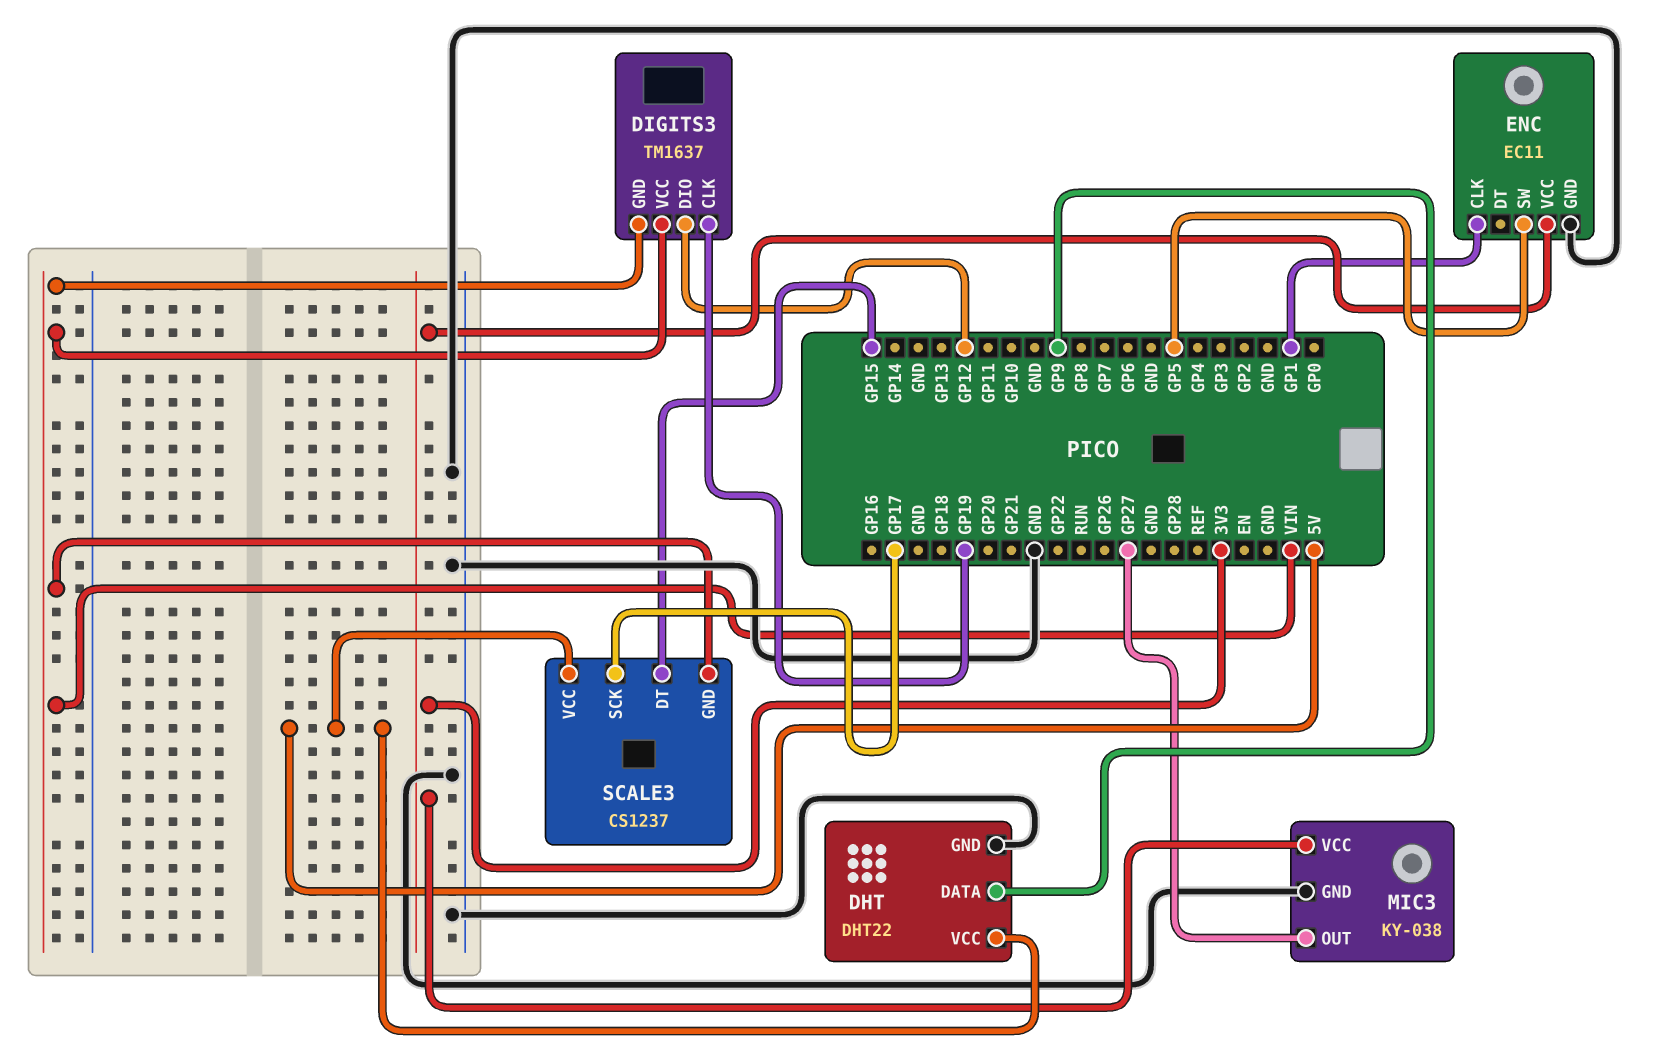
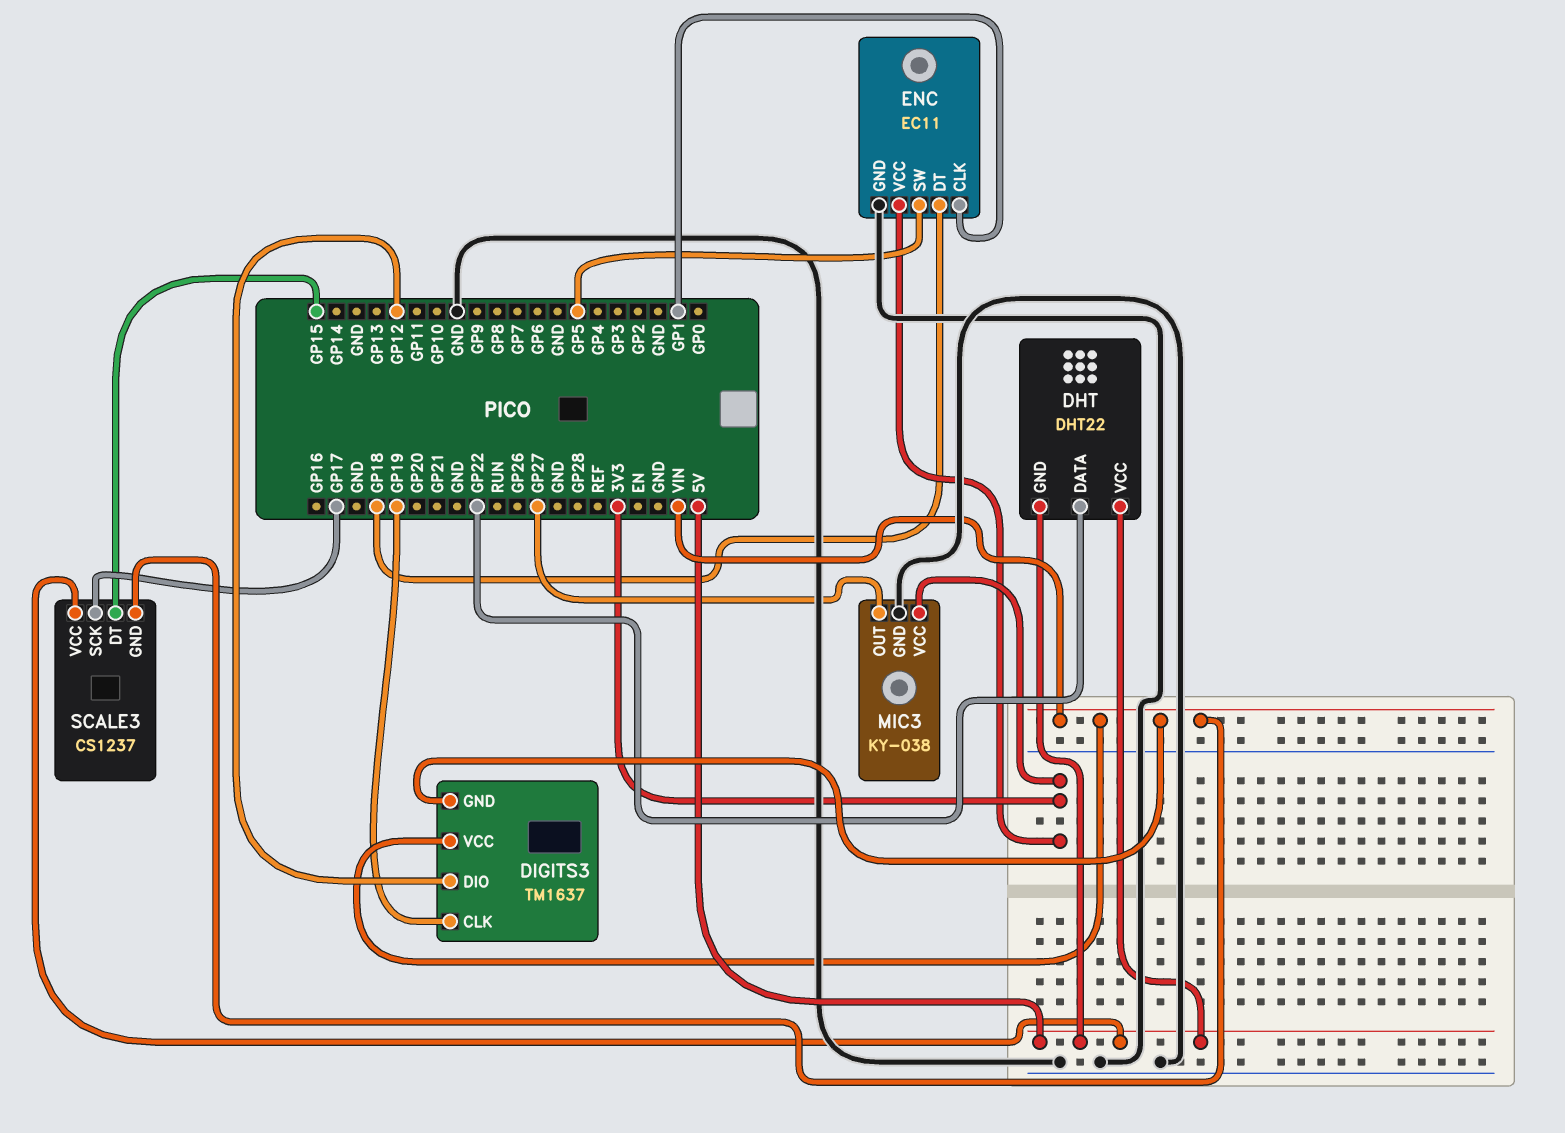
DHT pin DATA: GP9 -> GP22
DHT pin GND: GND -> 5V
ENC pin DT: none -> GP18

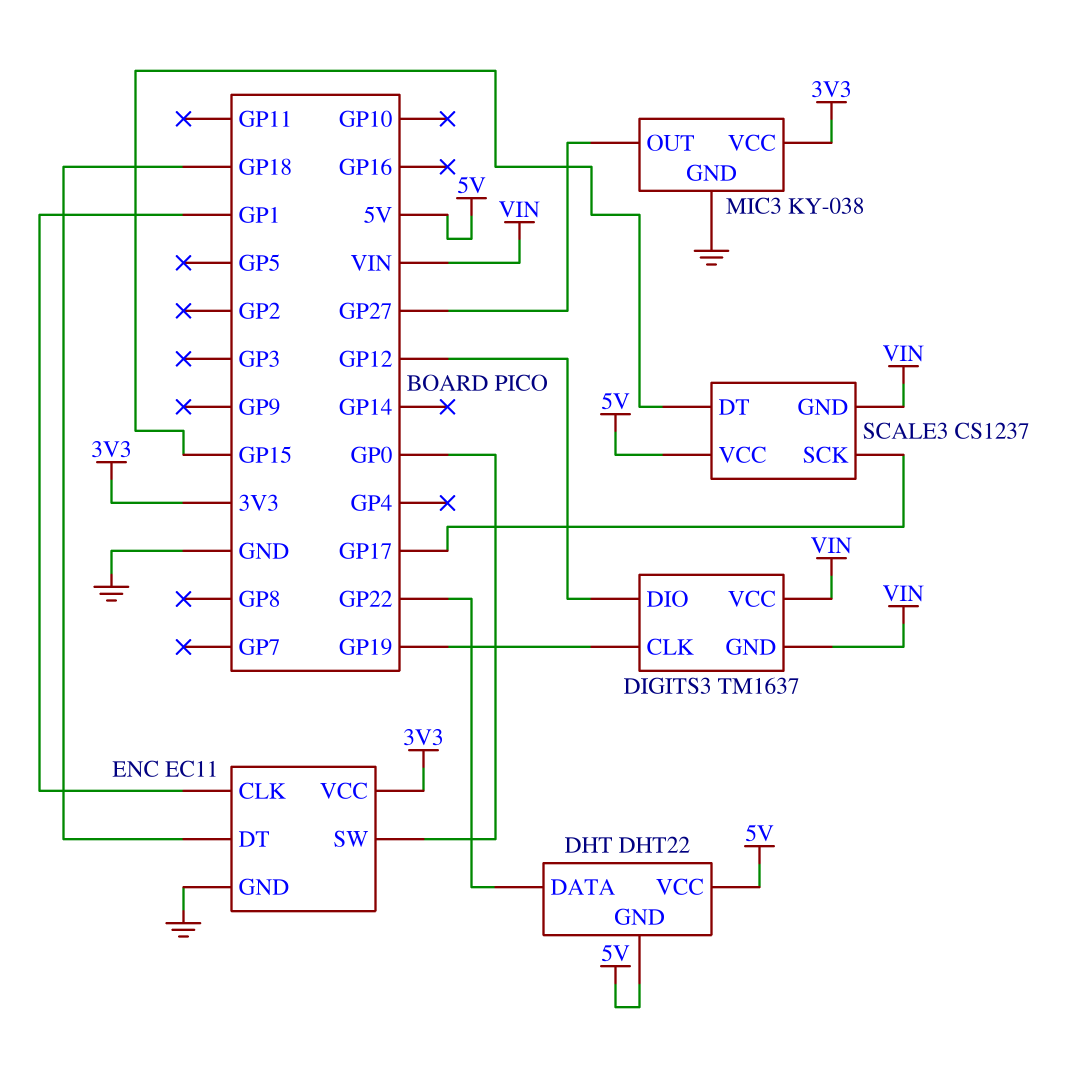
ENC pin SW: GP5 -> GP0

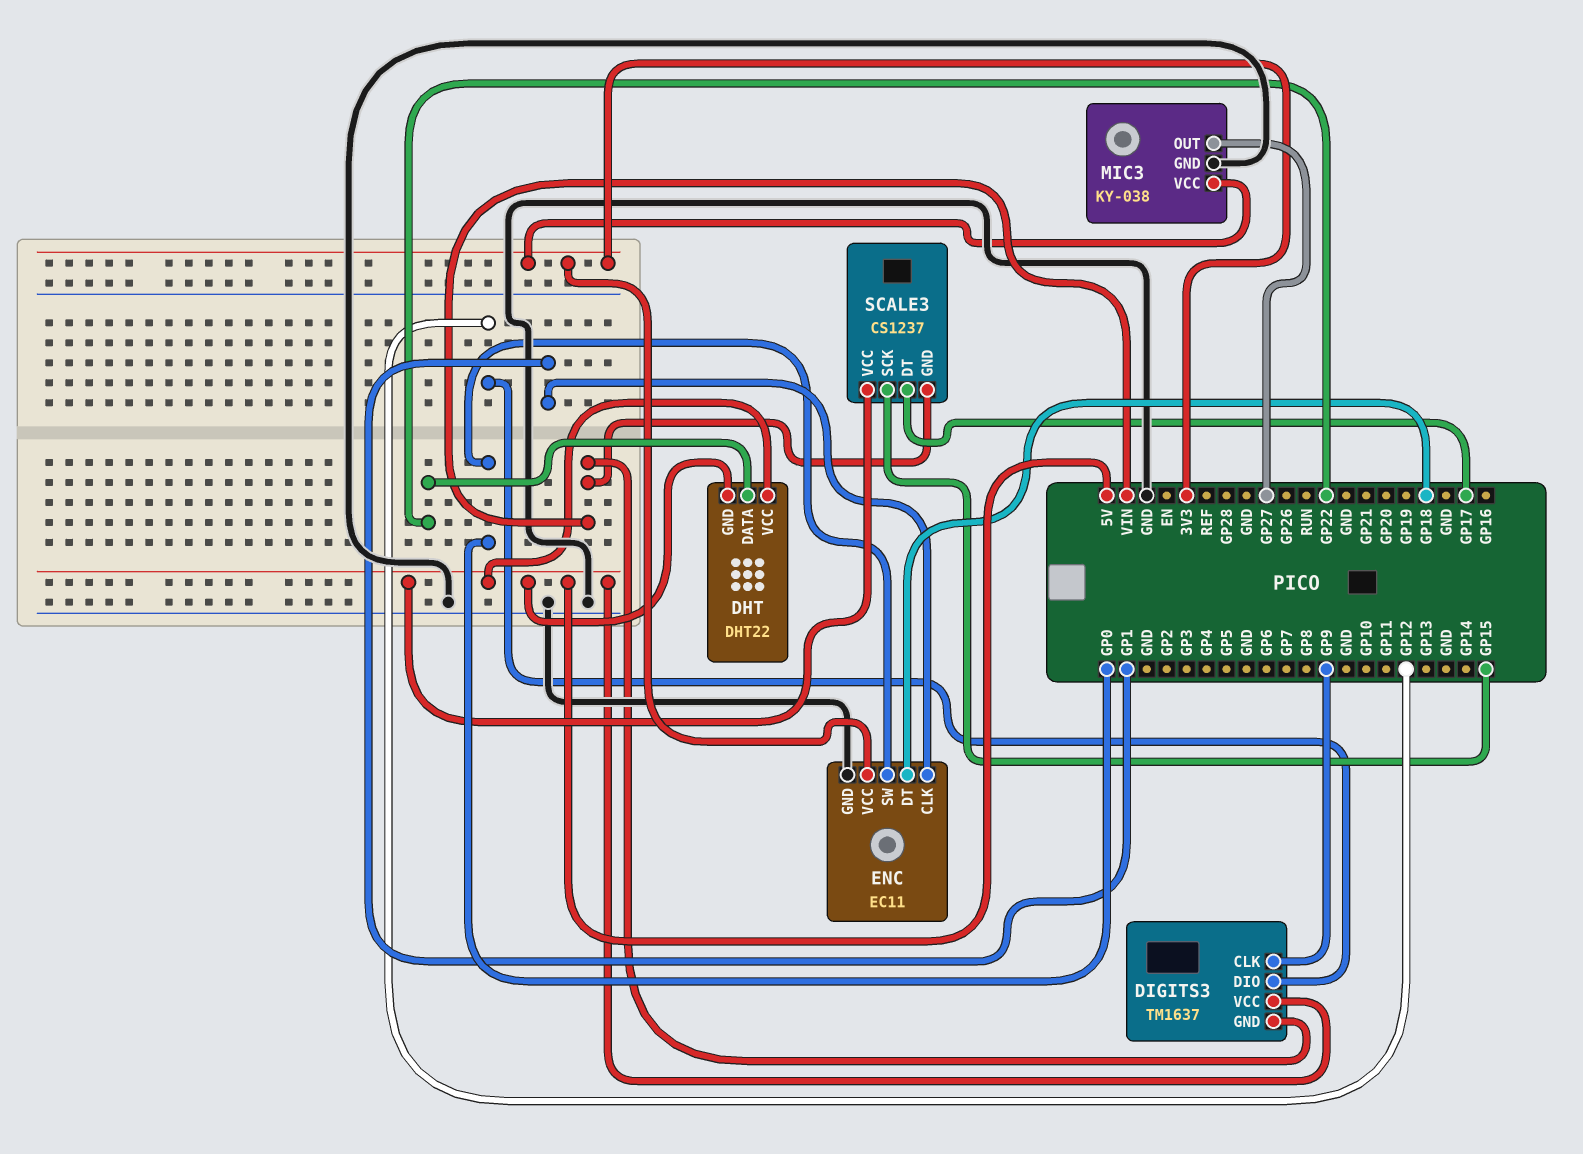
DIGITS3 pin CLK: GP19 -> GP9
DIGITS3 pin VCC: VIN -> 5V
SCALE3 pin DT: GP15 -> GP17
SCALE3 pin SCK: GP17 -> GP15

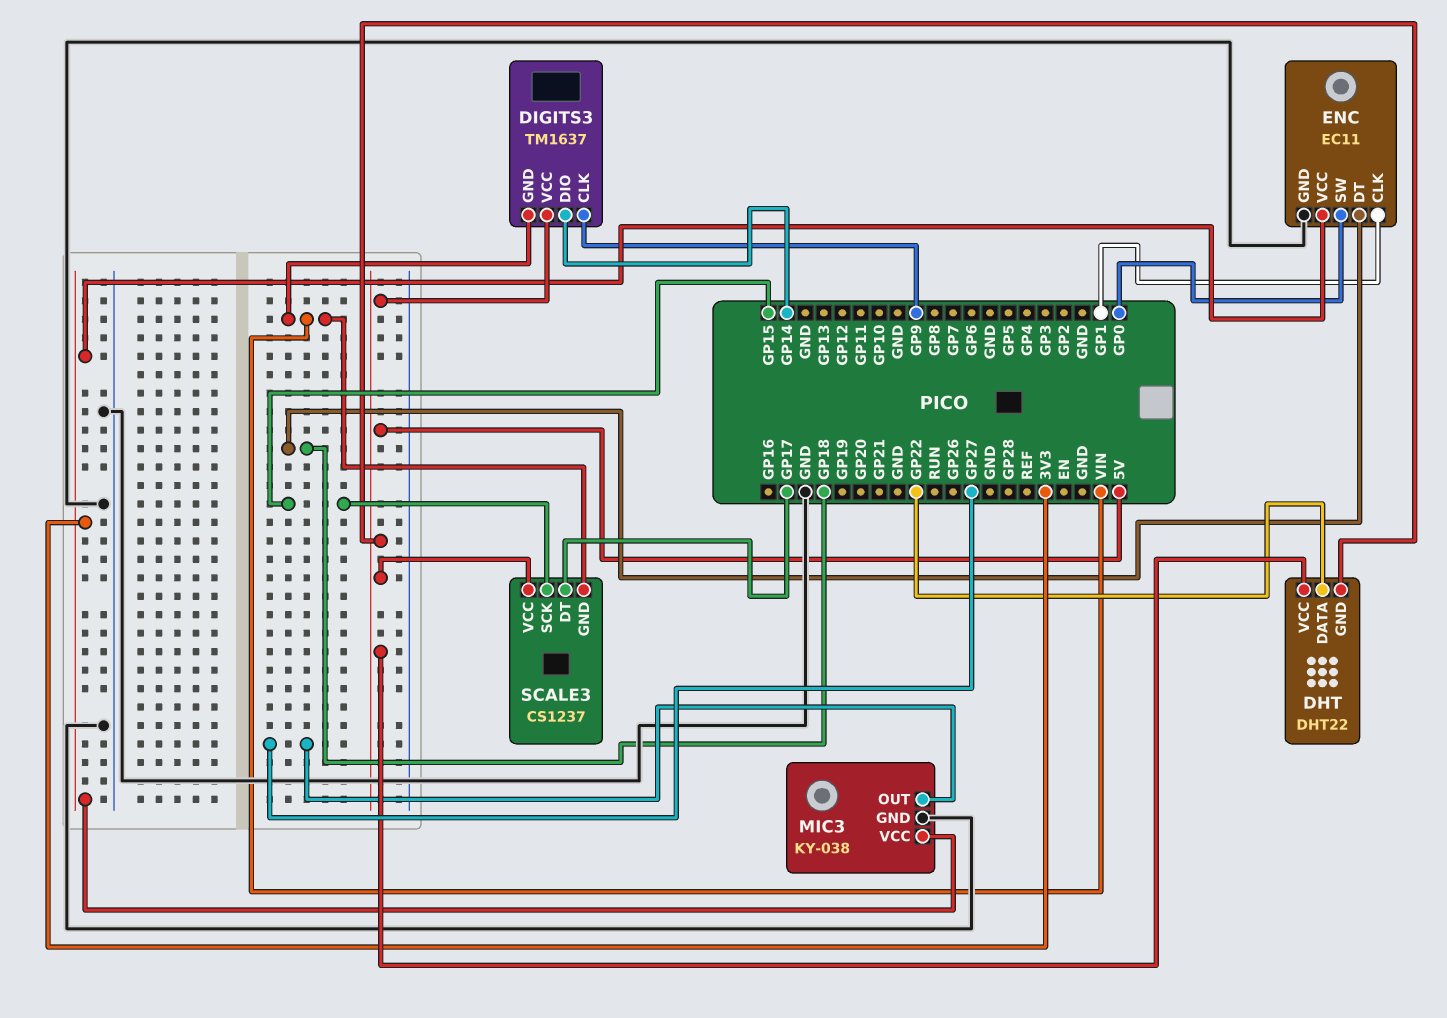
DIGITS3 pin DIO: GP12 -> GP14

